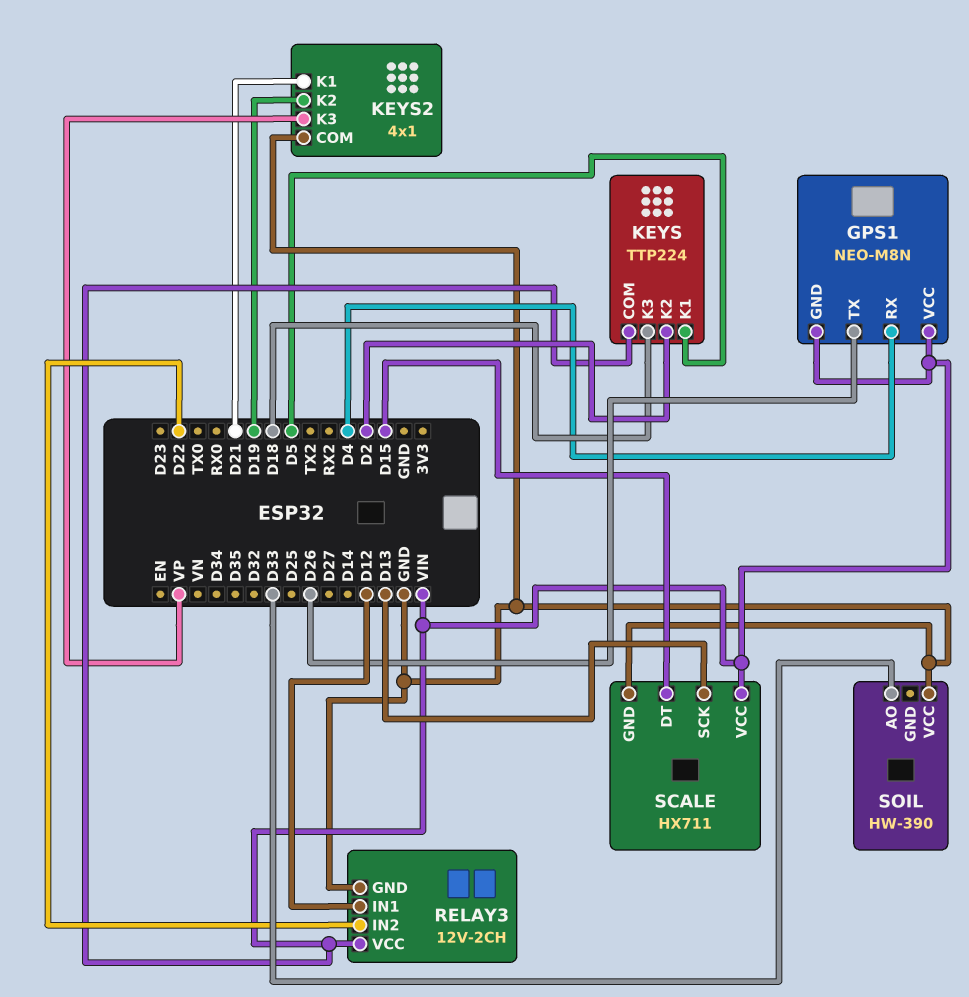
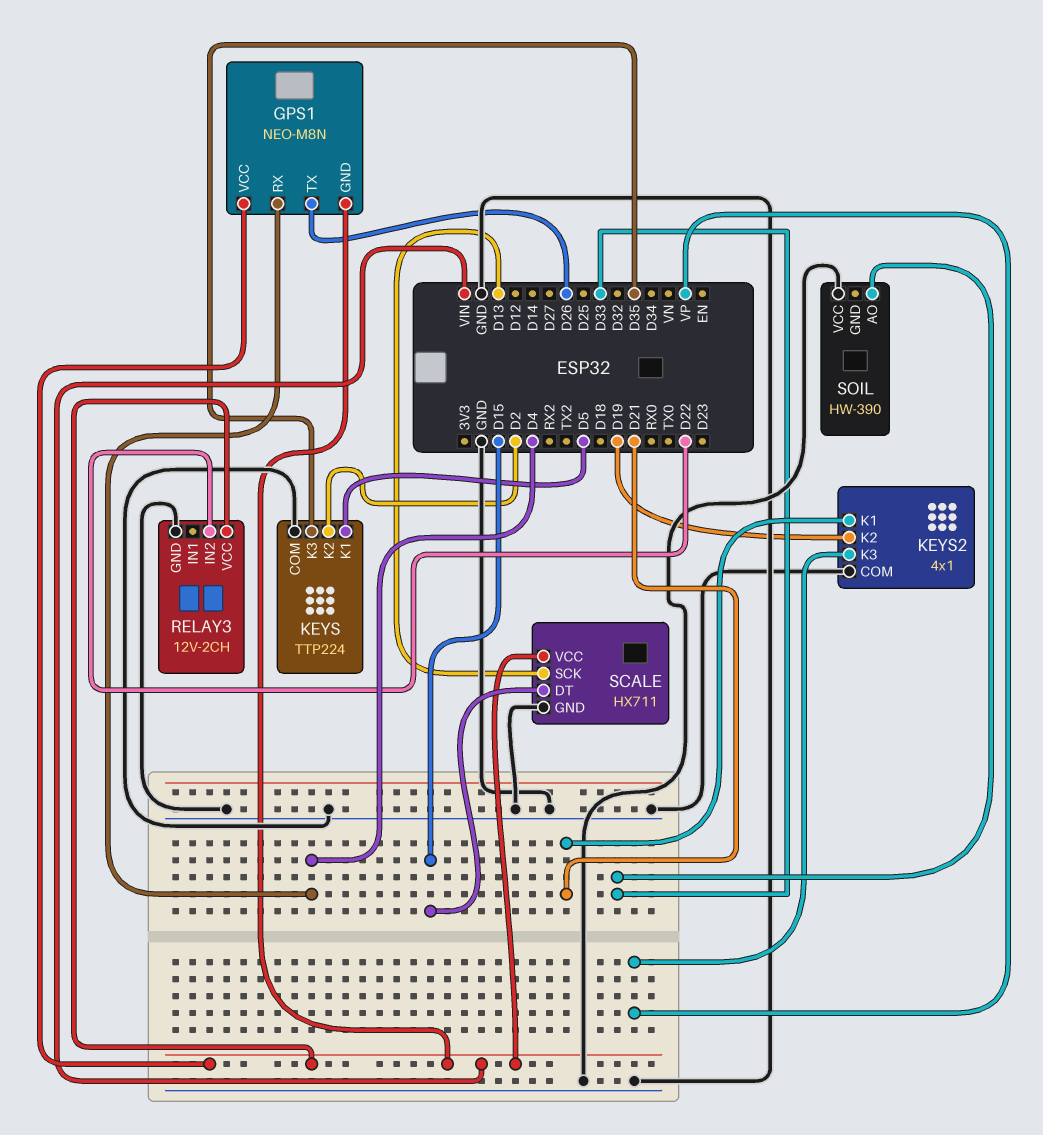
KEYS pin COM: VIN -> GND
KEYS pin K3: D18 -> D35
RELAY3 pin IN1: D12 -> none

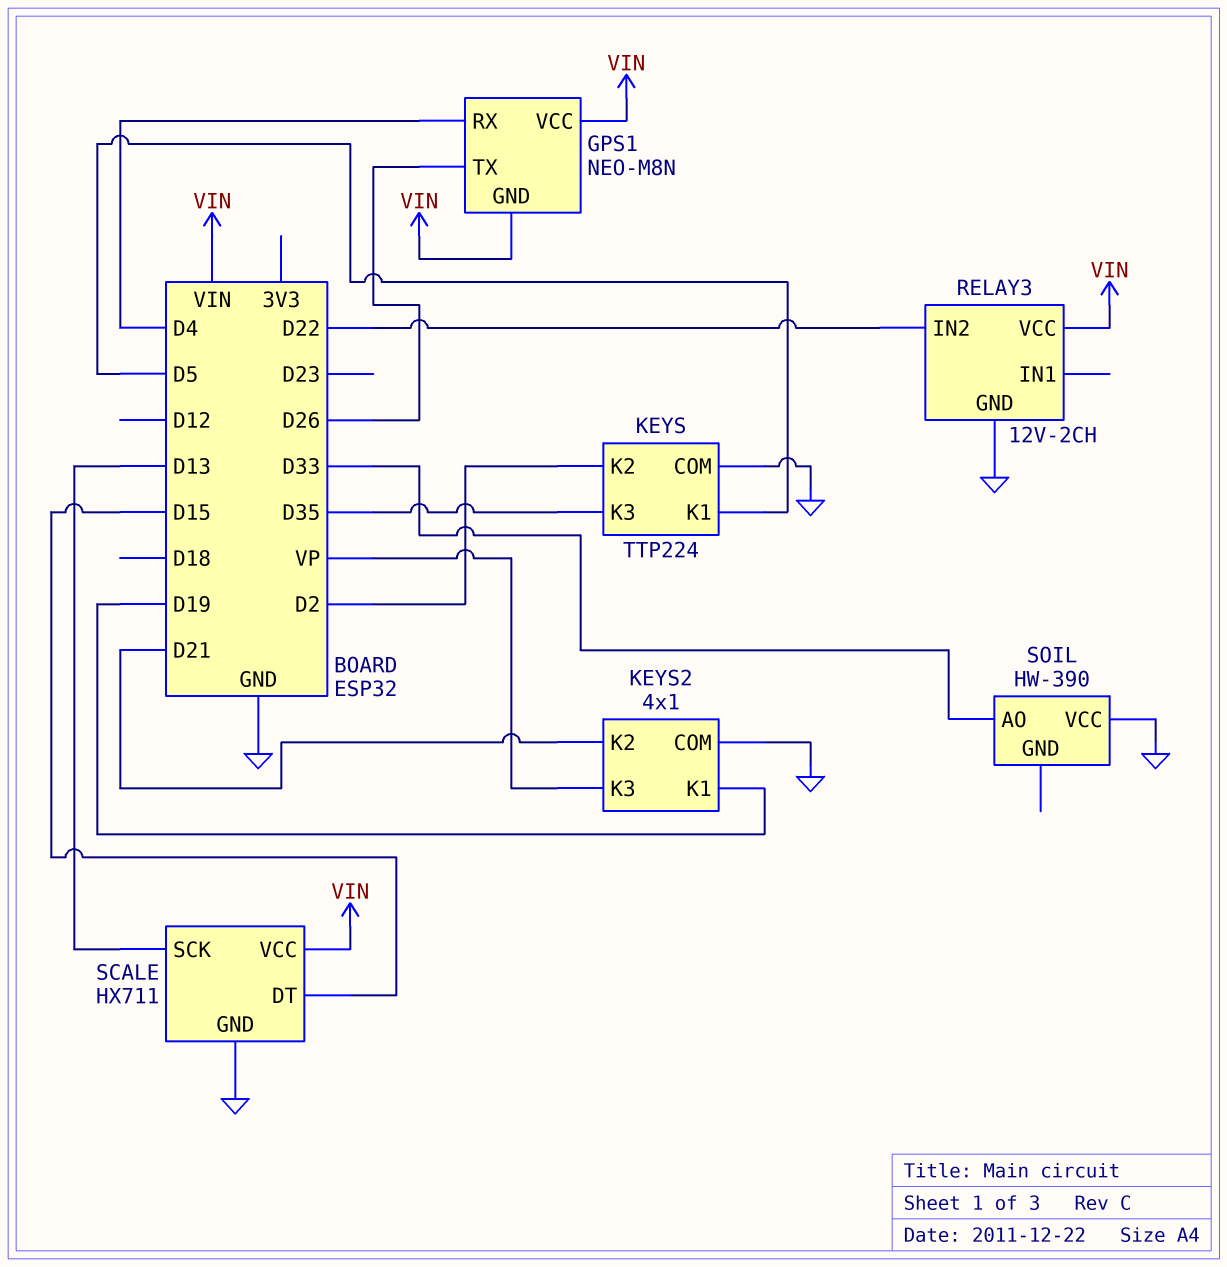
KEYS2 pin K1: D21 -> D19
KEYS2 pin K2: D19 -> D21

